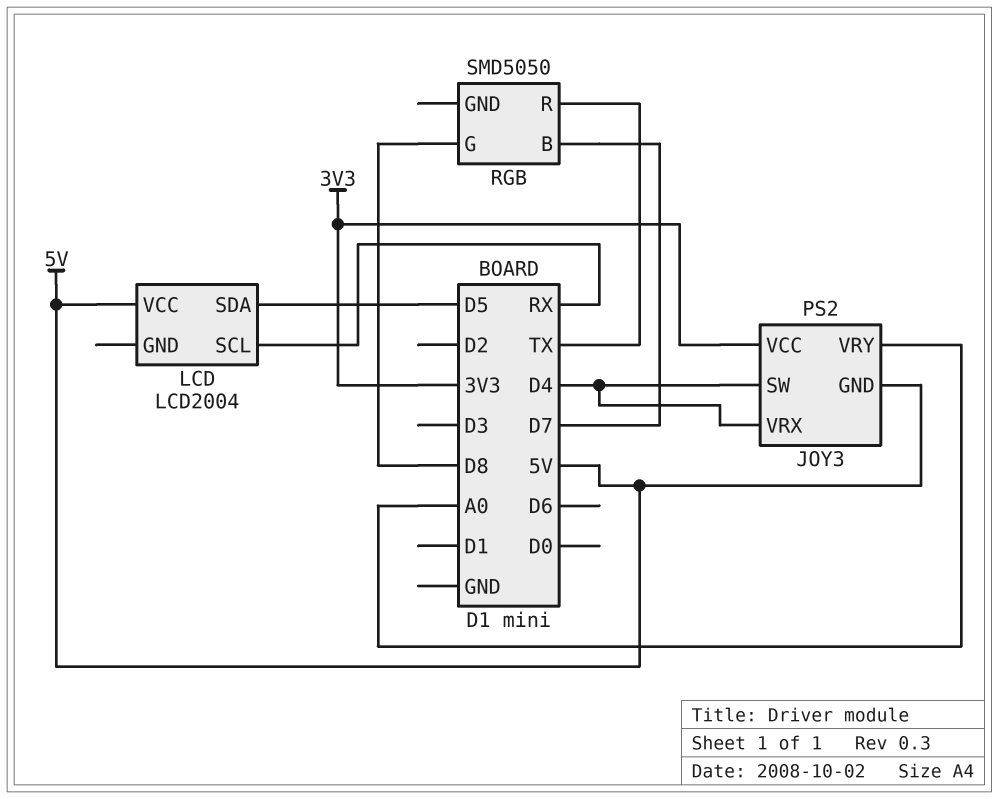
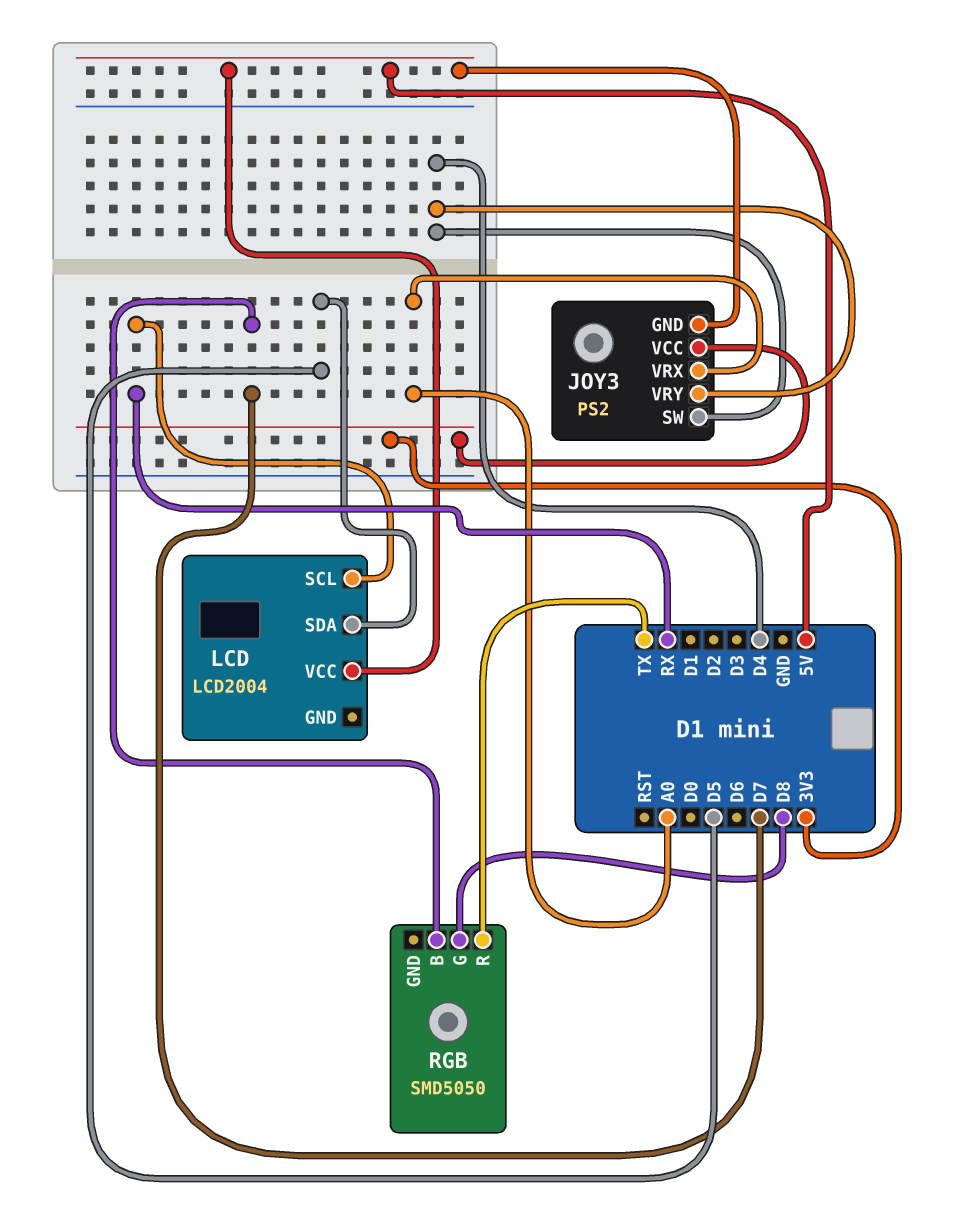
JOY3 pin VRX: D4 -> A0
JOY3 pin VRY: A0 -> D4

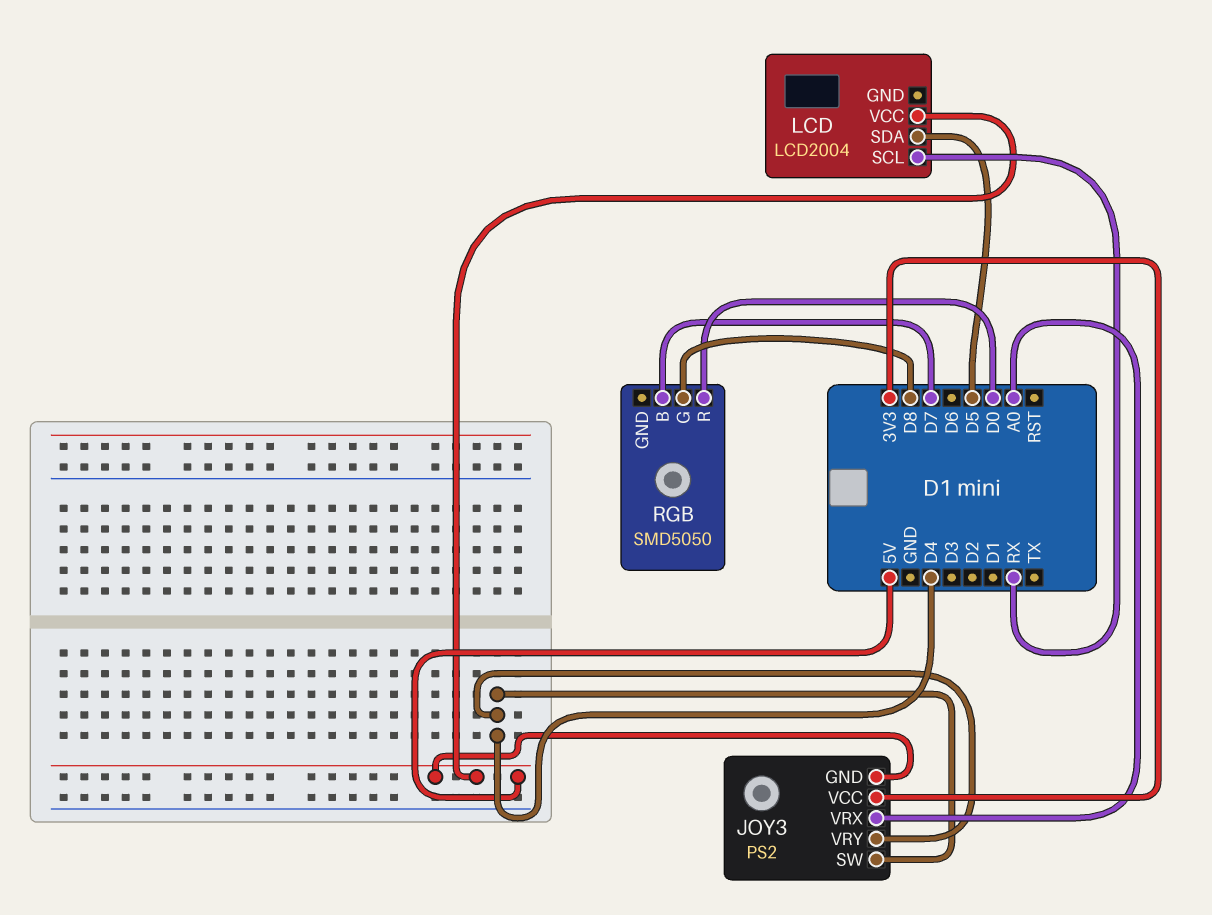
RGB pin R: TX -> D0

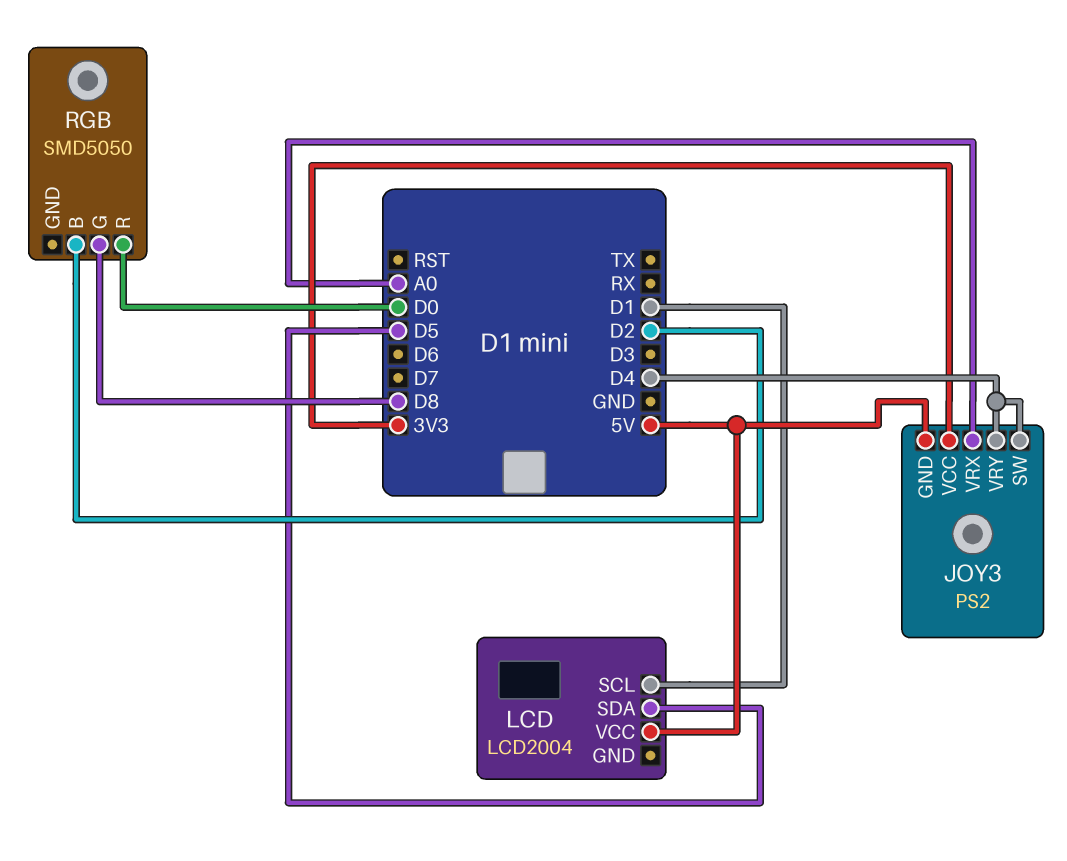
LCD pin SCL: RX -> D1
RGB pin B: D7 -> D2

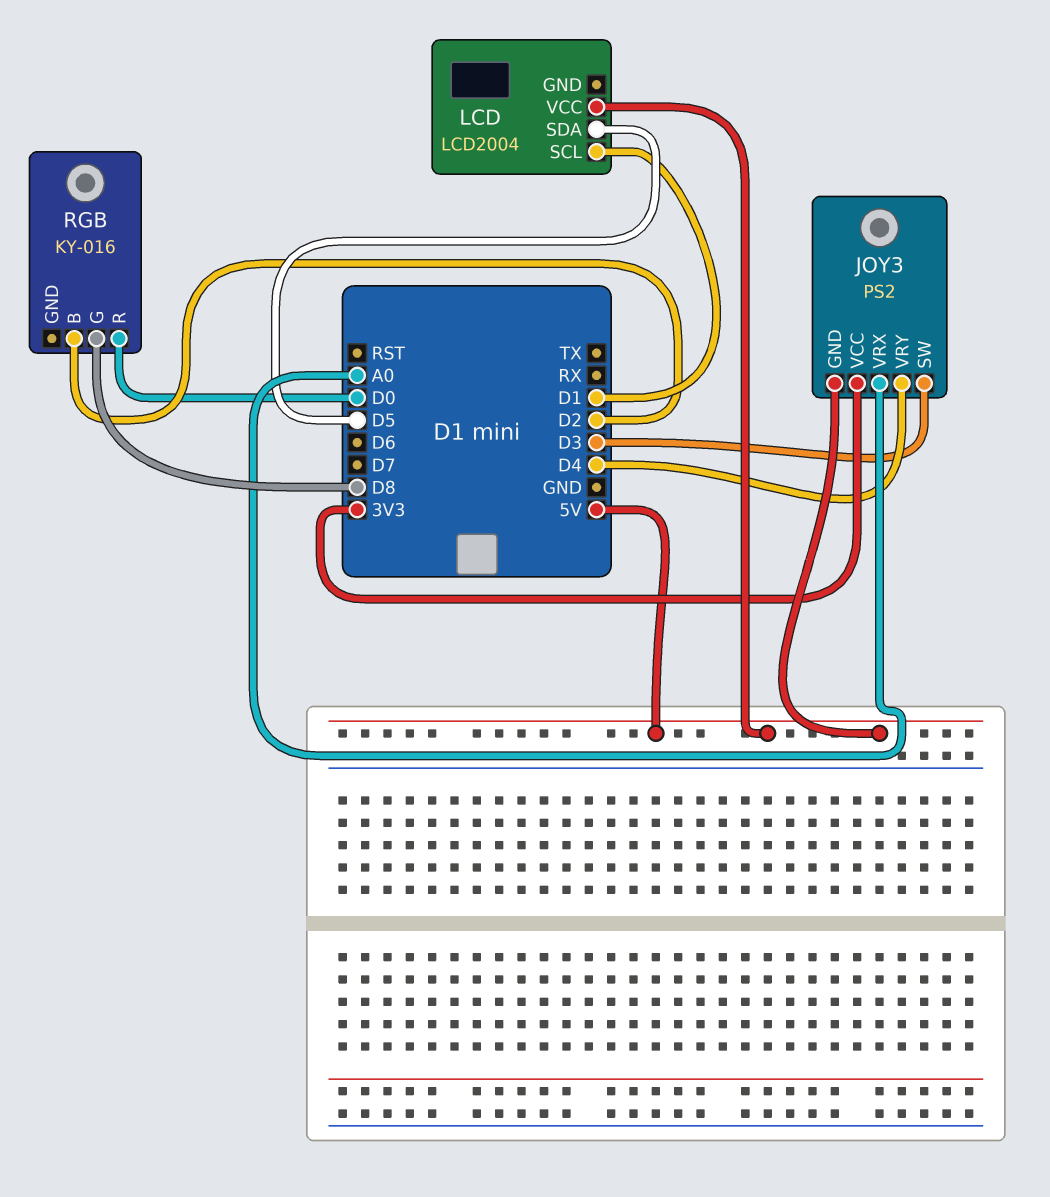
JOY3 pin SW: D4 -> D3
RGB: SMD5050 -> KY-016

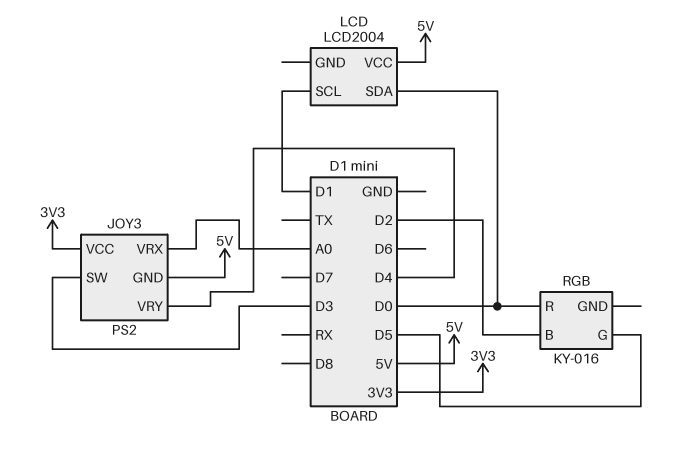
LCD pin SDA: D5 -> D0
RGB pin G: D8 -> D5

